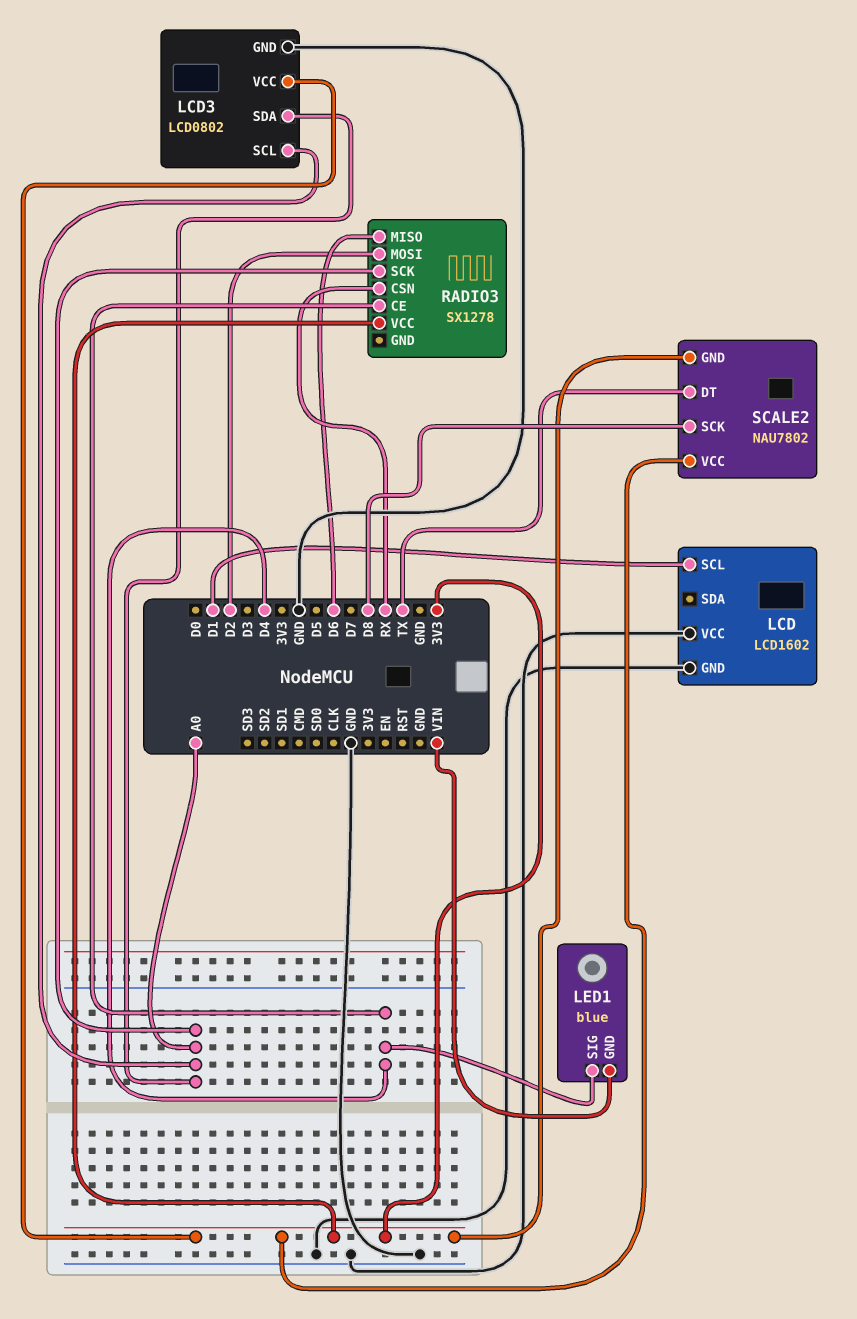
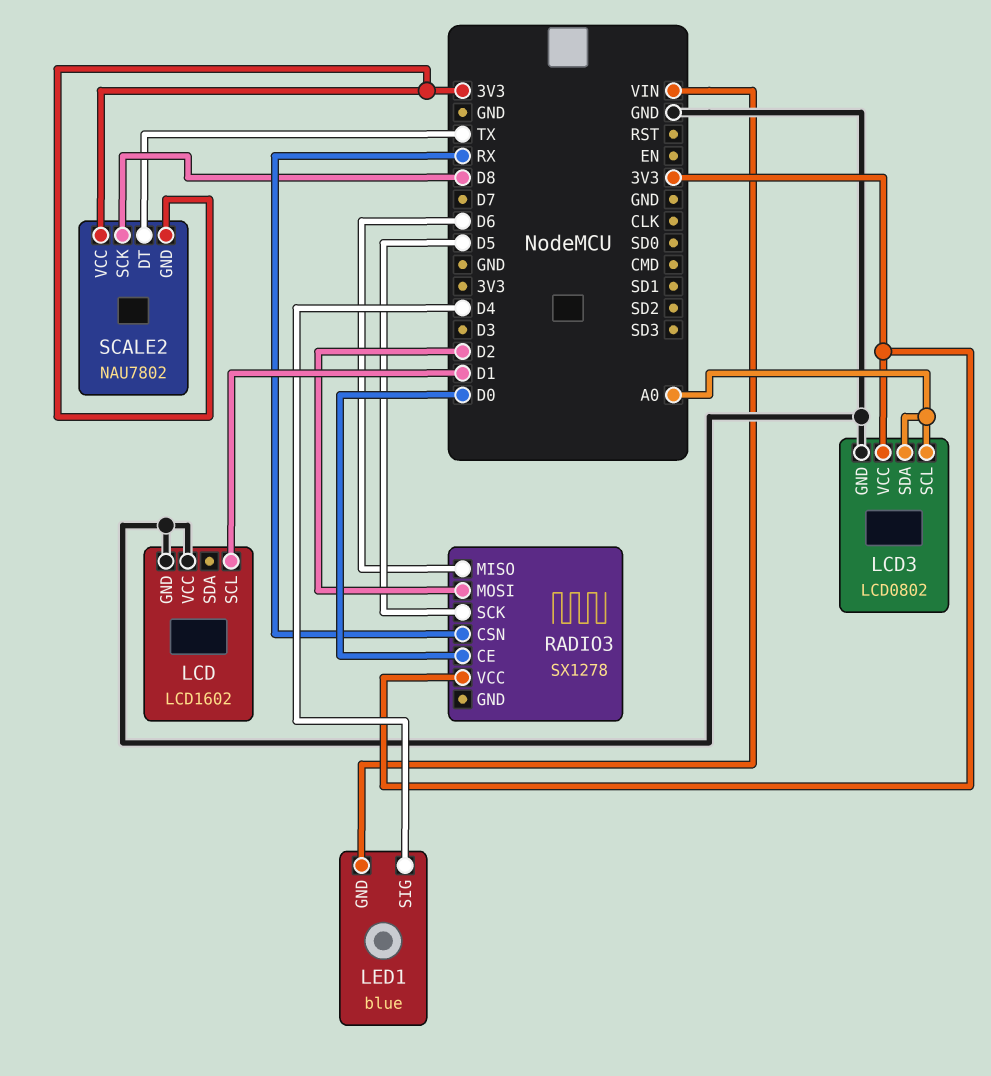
RADIO3 pin CE: D4 -> D0
RADIO3 pin SCK: A0 -> D5

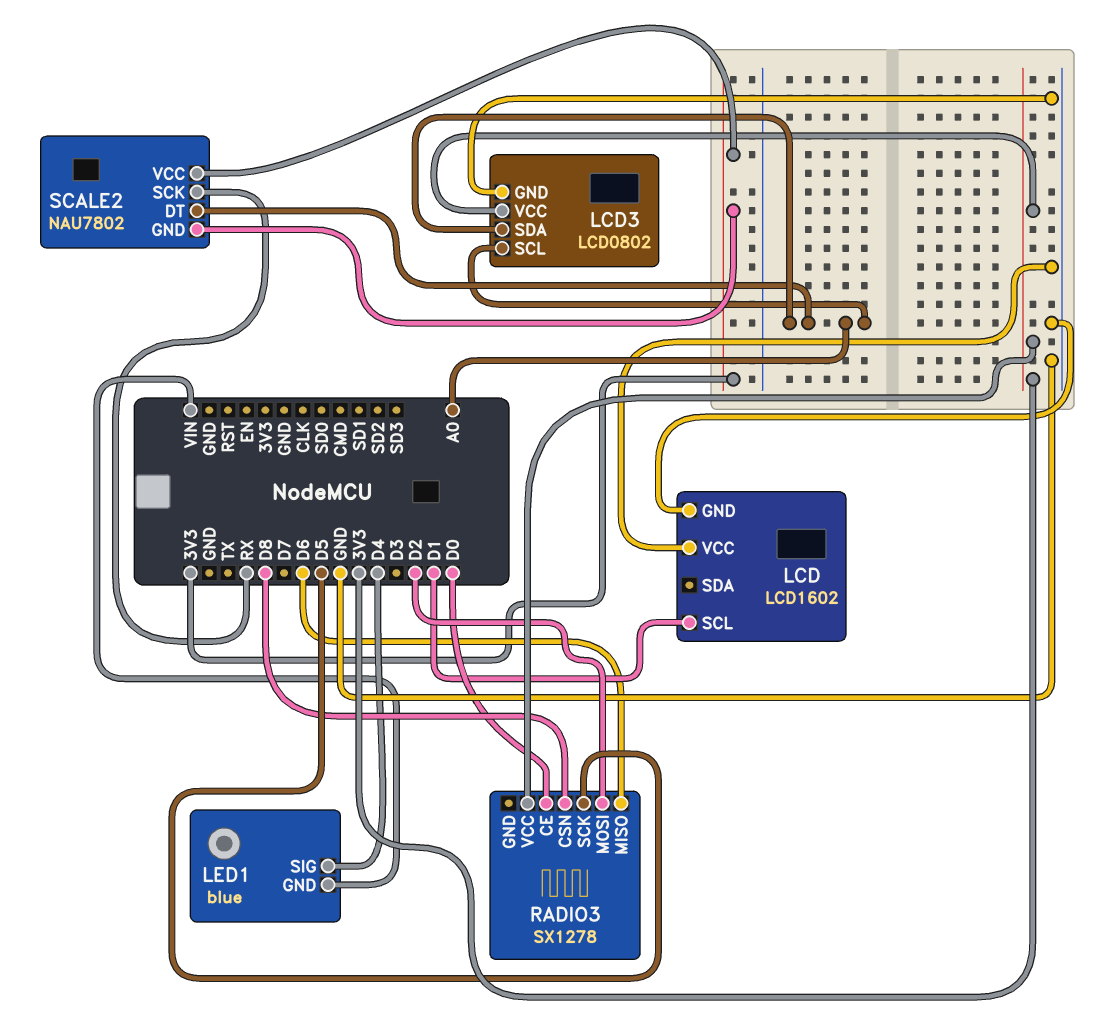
RADIO3 pin CSN: RX -> D8
SCALE2 pin DT: TX -> A0
SCALE2 pin SCK: D8 -> RX

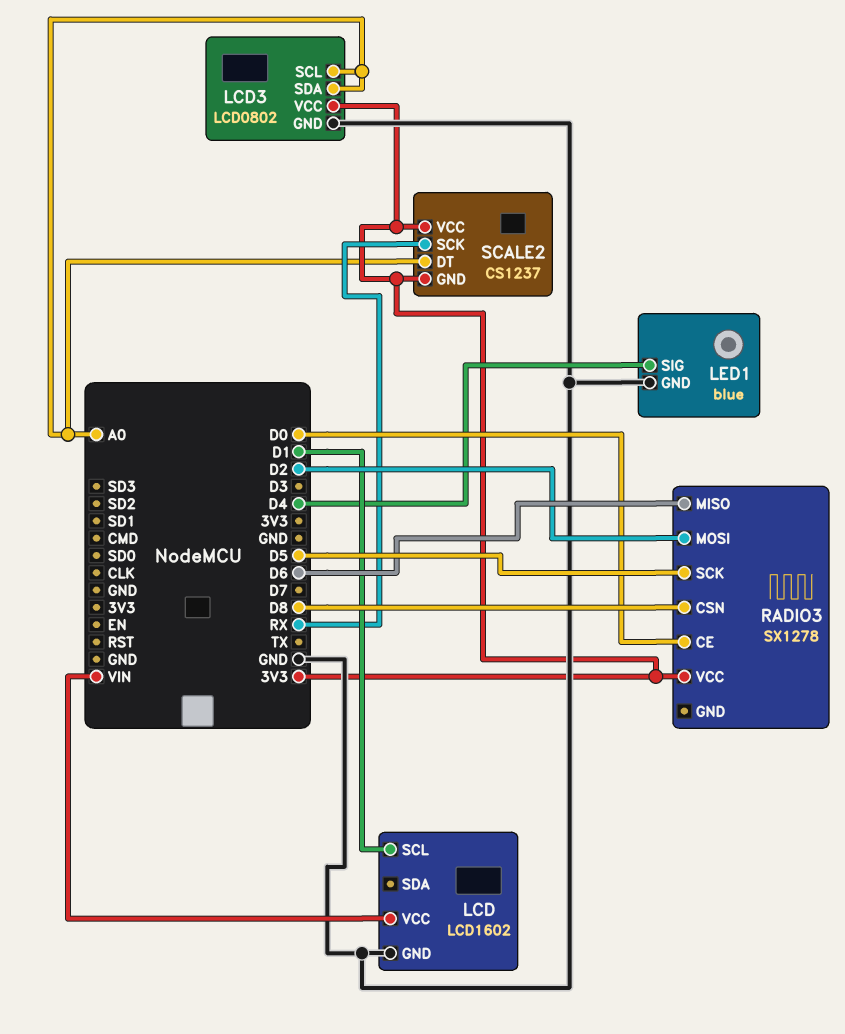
LCD pin VCC: GND -> VIN
LED1 pin GND: VIN -> GND
SCALE2: NAU7802 -> CS1237

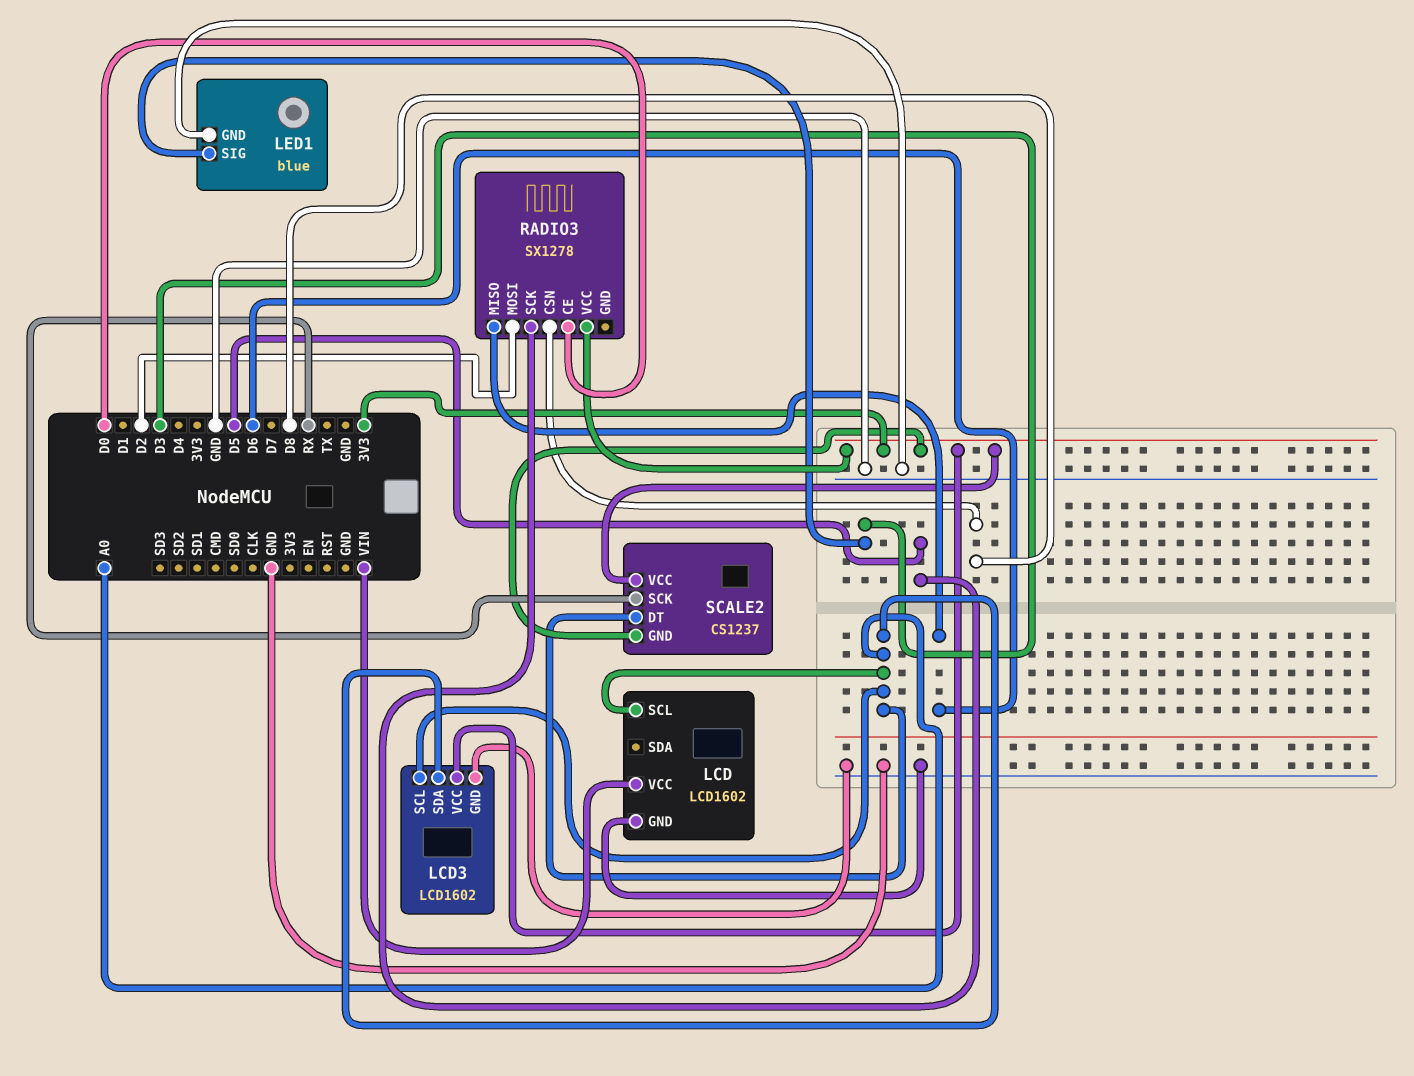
LCD pin SCL: D1 -> A0
LCD3: LCD0802 -> LCD1602
LED1 pin SIG: D4 -> D3

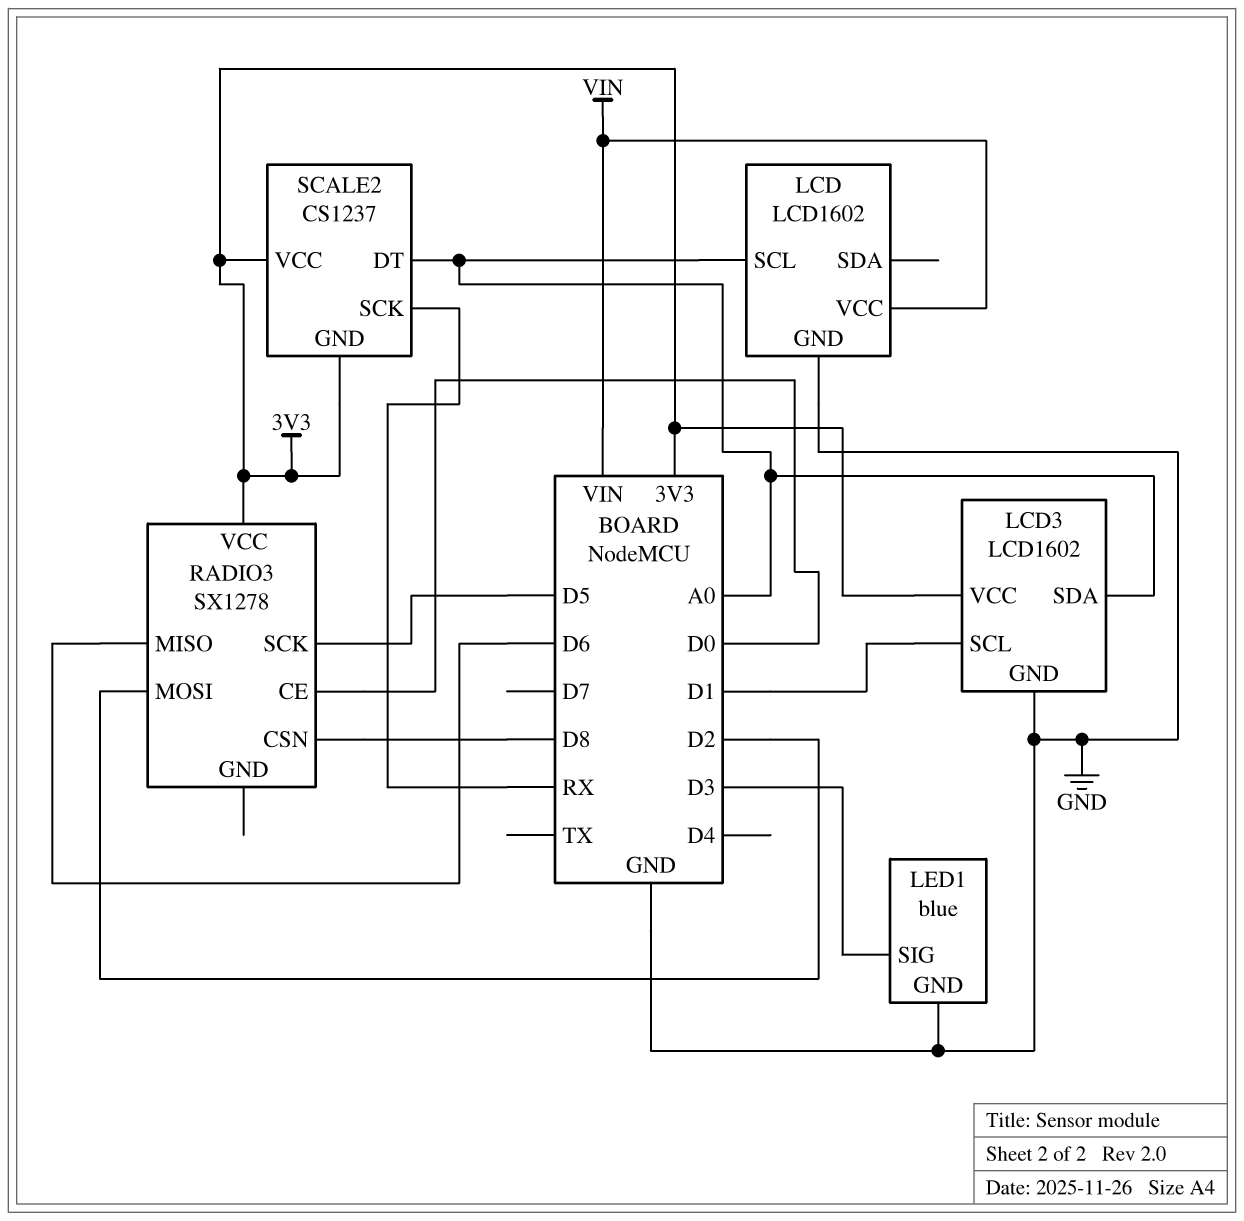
LCD3 pin SCL: A0 -> D1

